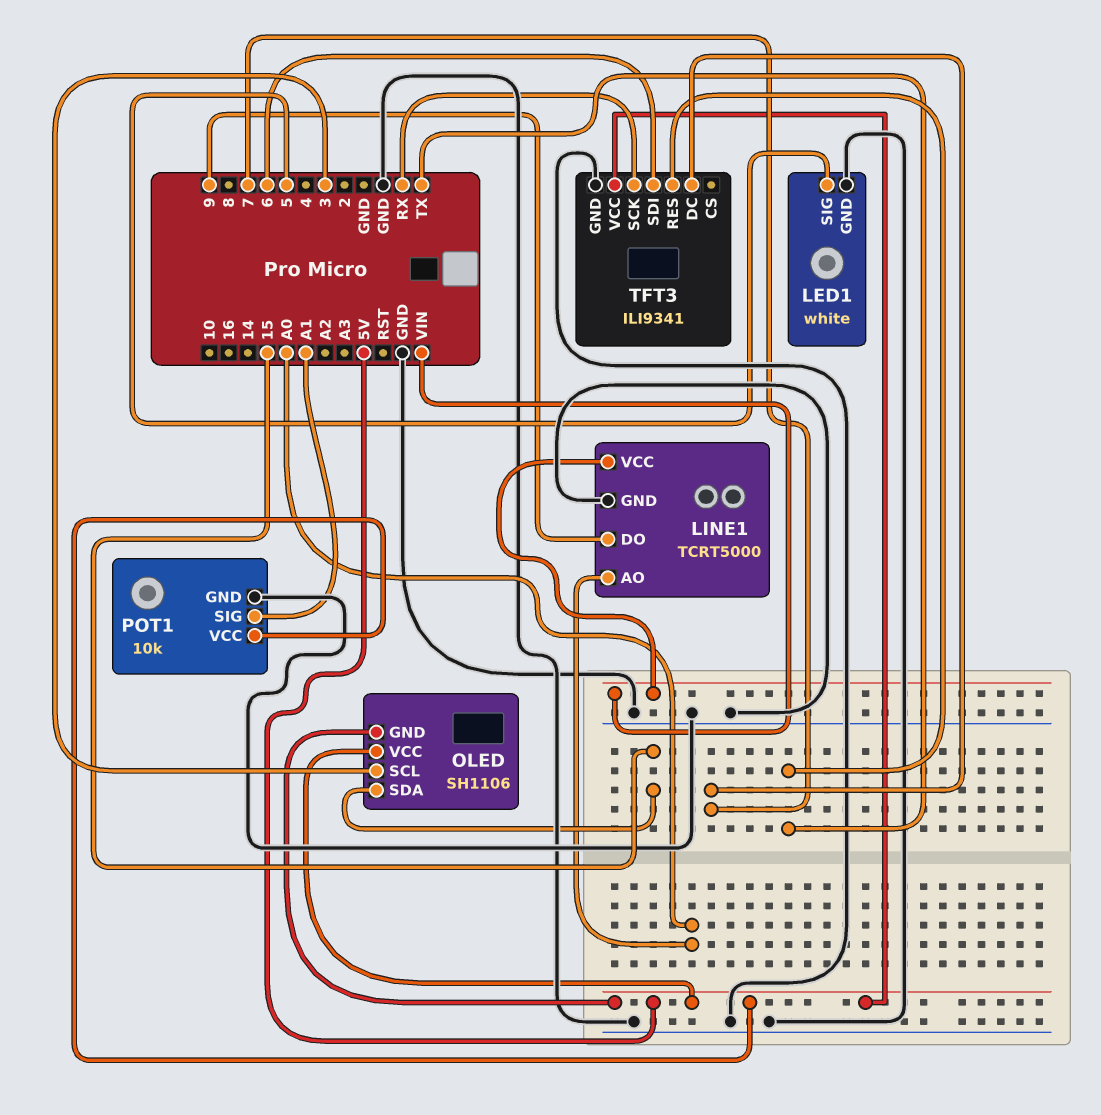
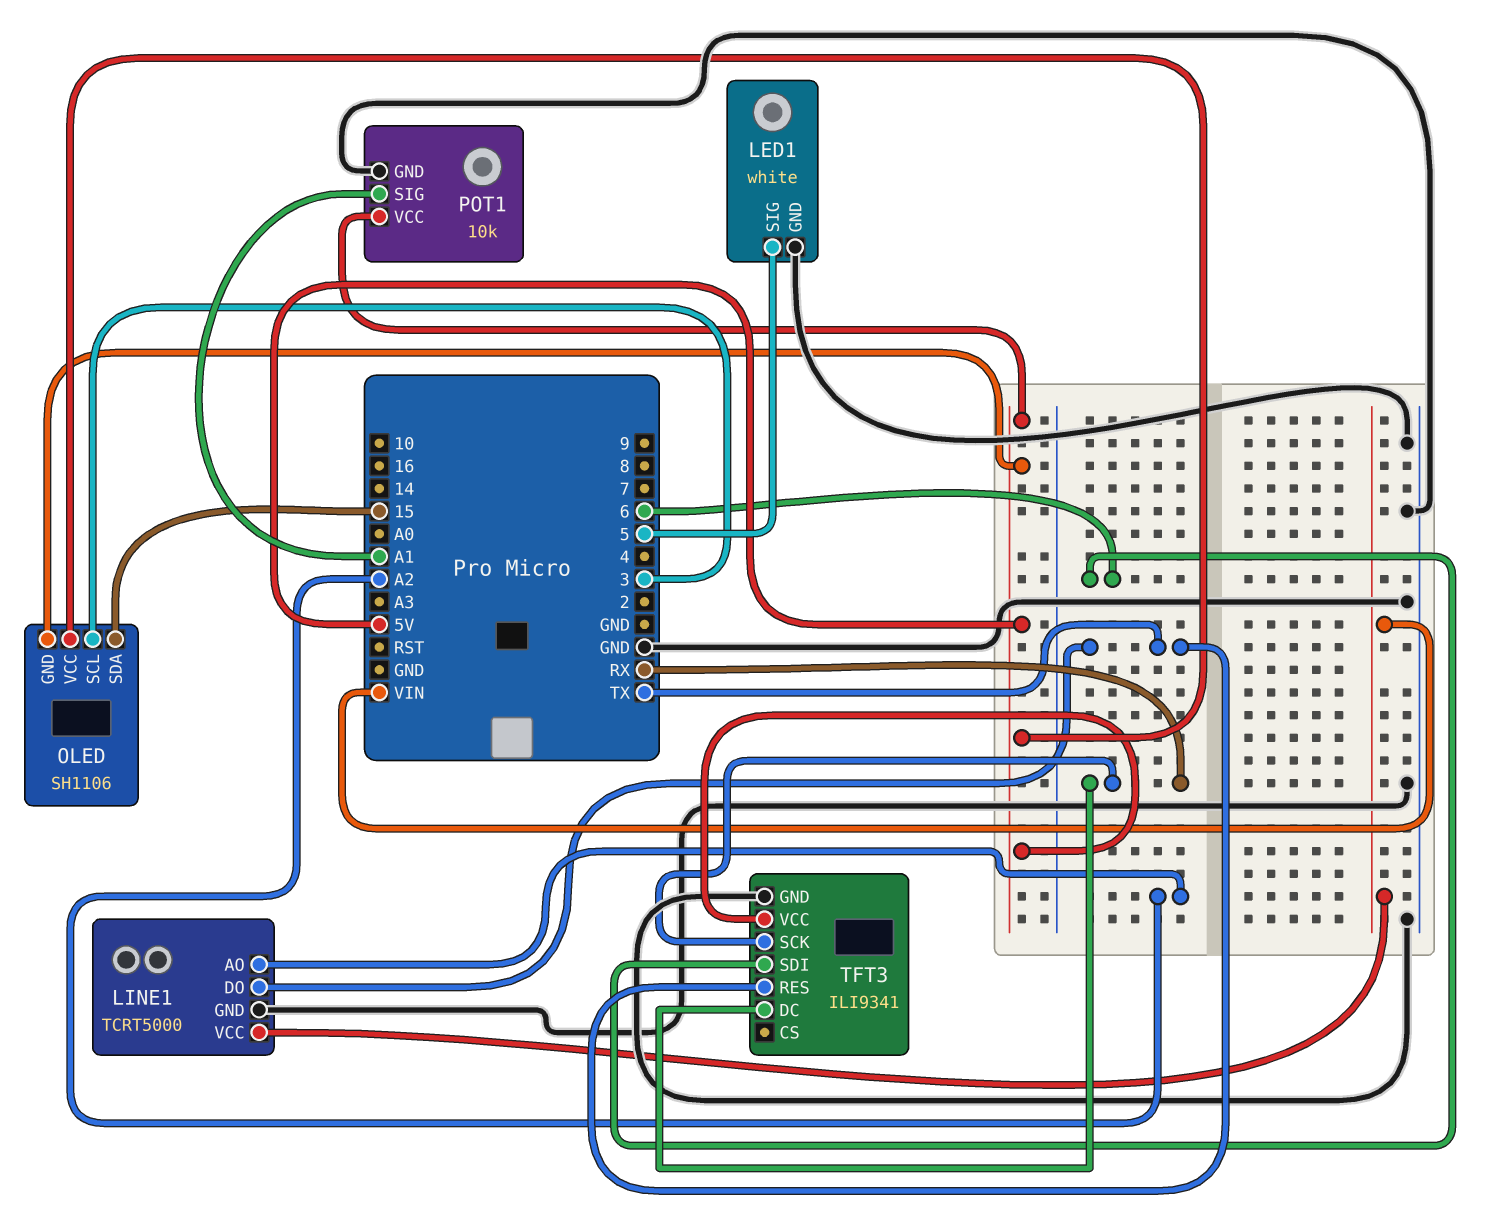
LINE1 pin AO: A0 -> A2
LINE1 pin DO: 9 -> TX
TFT3 pin DC: 7 -> RX

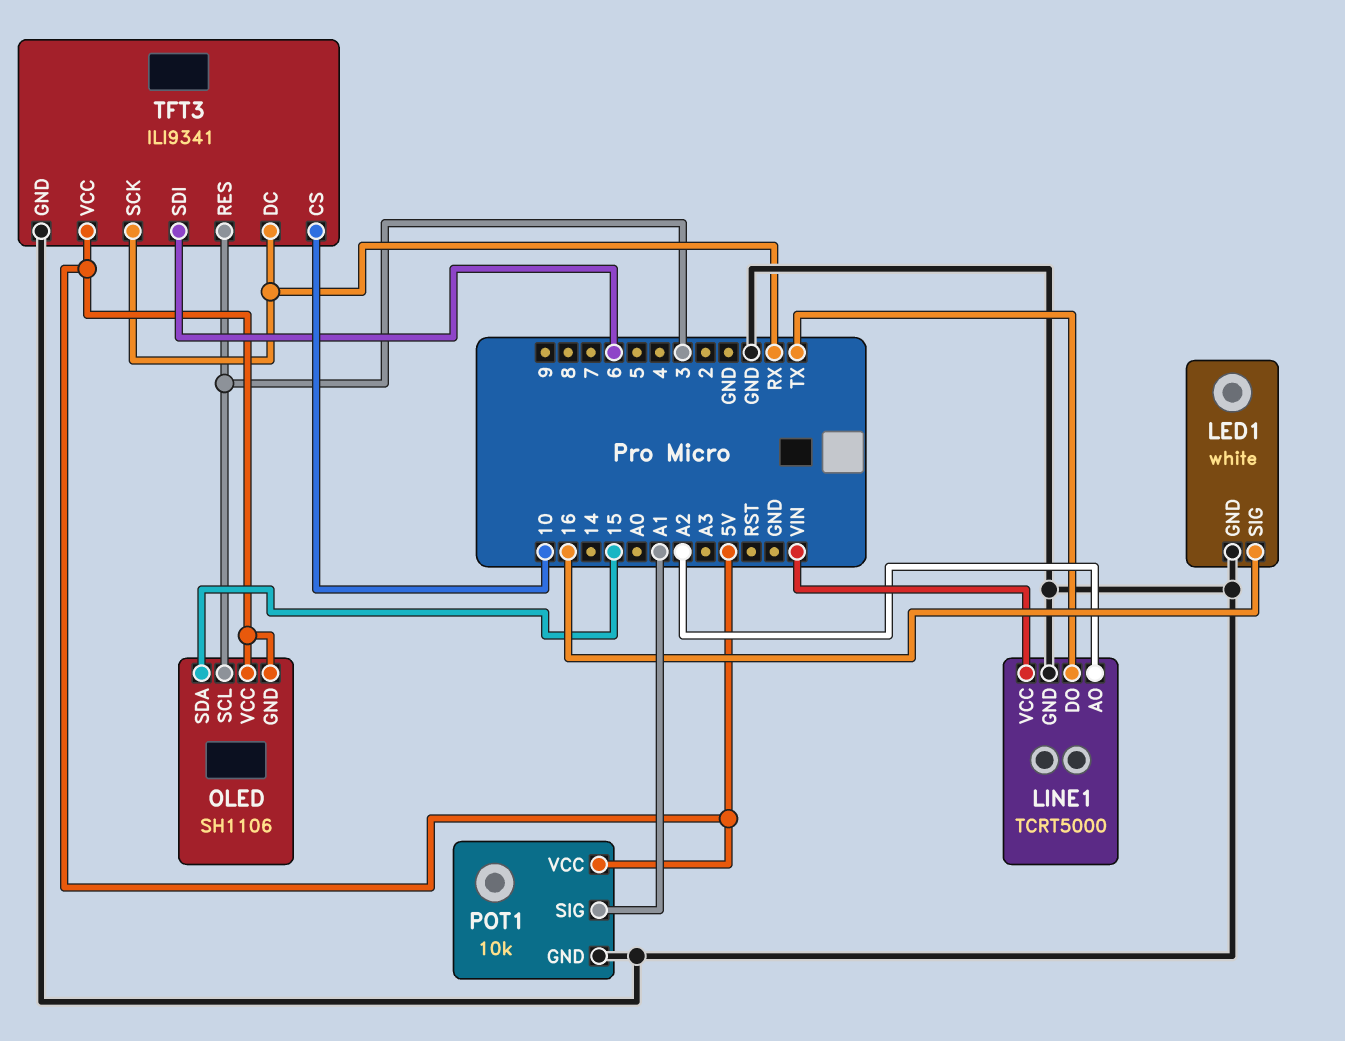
LED1 pin SIG: 5 -> 16
TFT3 pin CS: none -> 10
TFT3 pin RES: TX -> 3

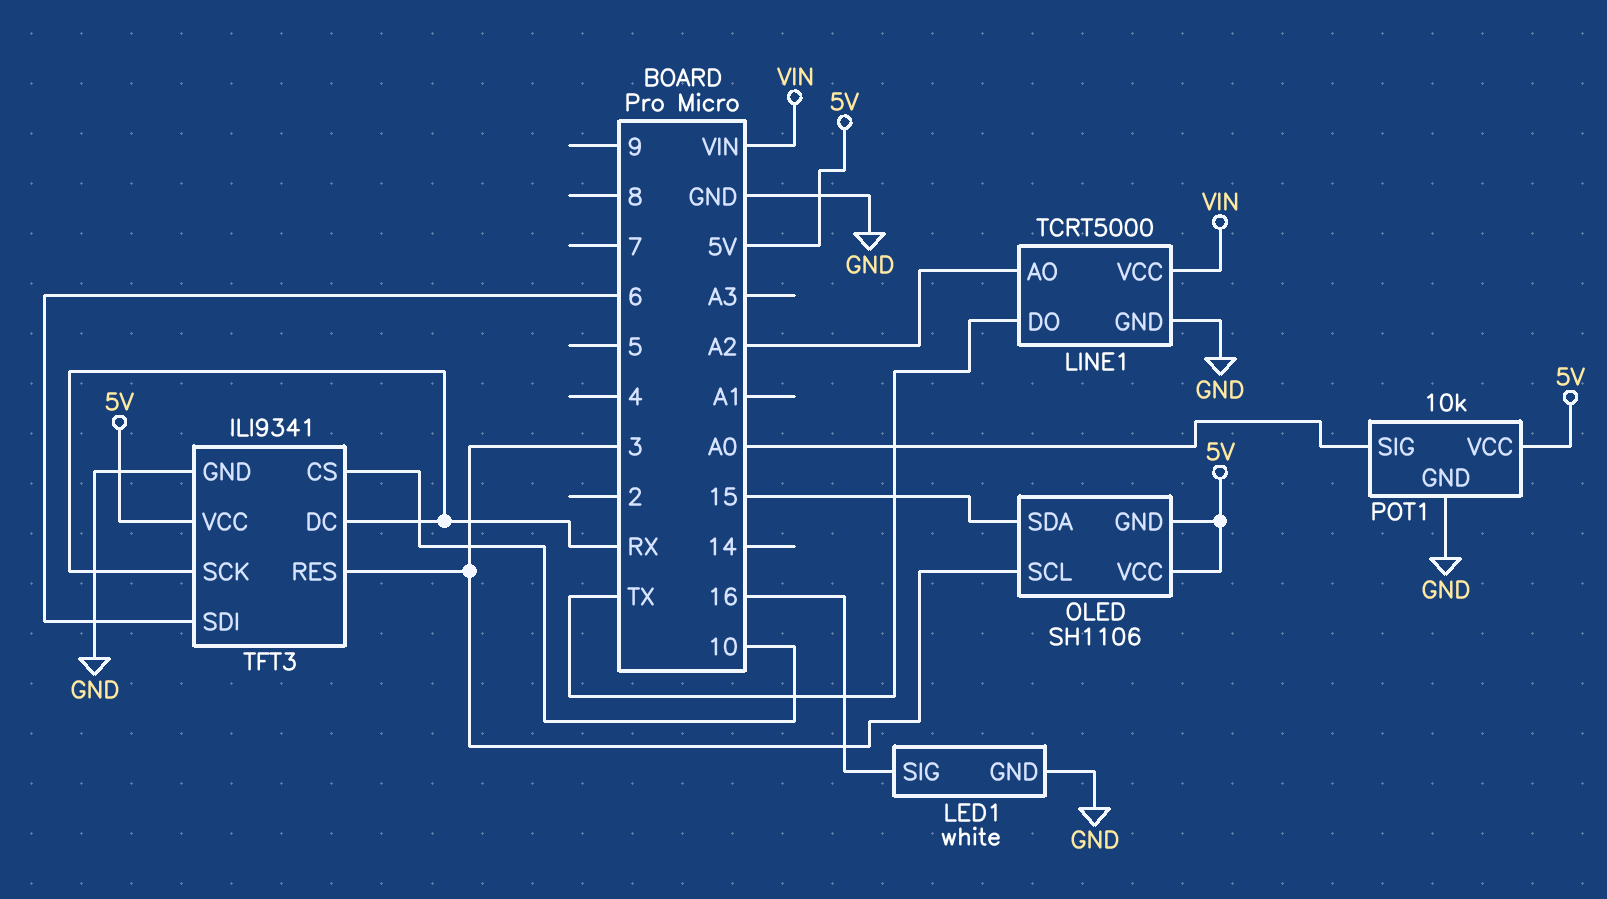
POT1 pin SIG: A1 -> A0

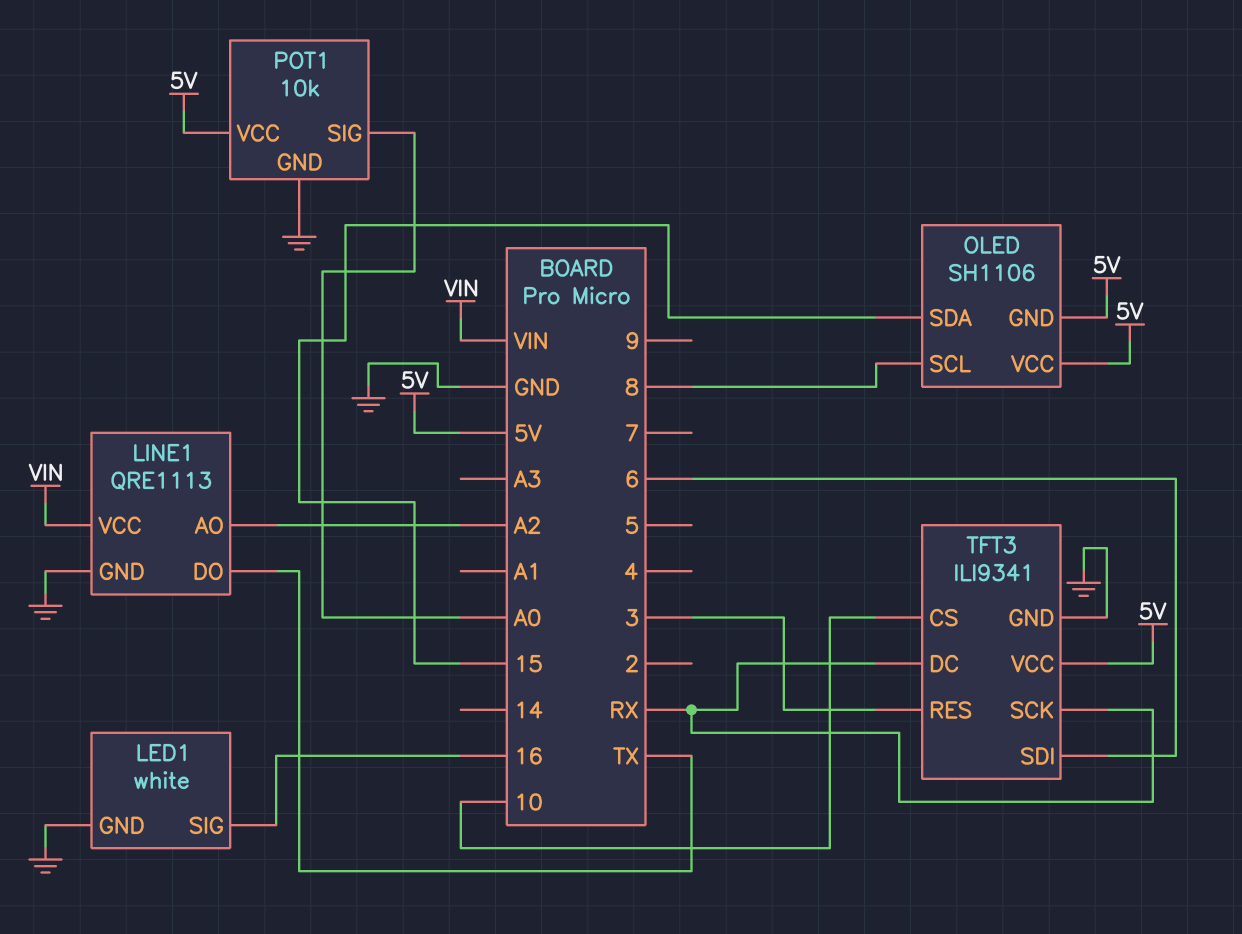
LINE1: TCRT5000 -> QRE1113
OLED pin SCL: 3 -> 8

